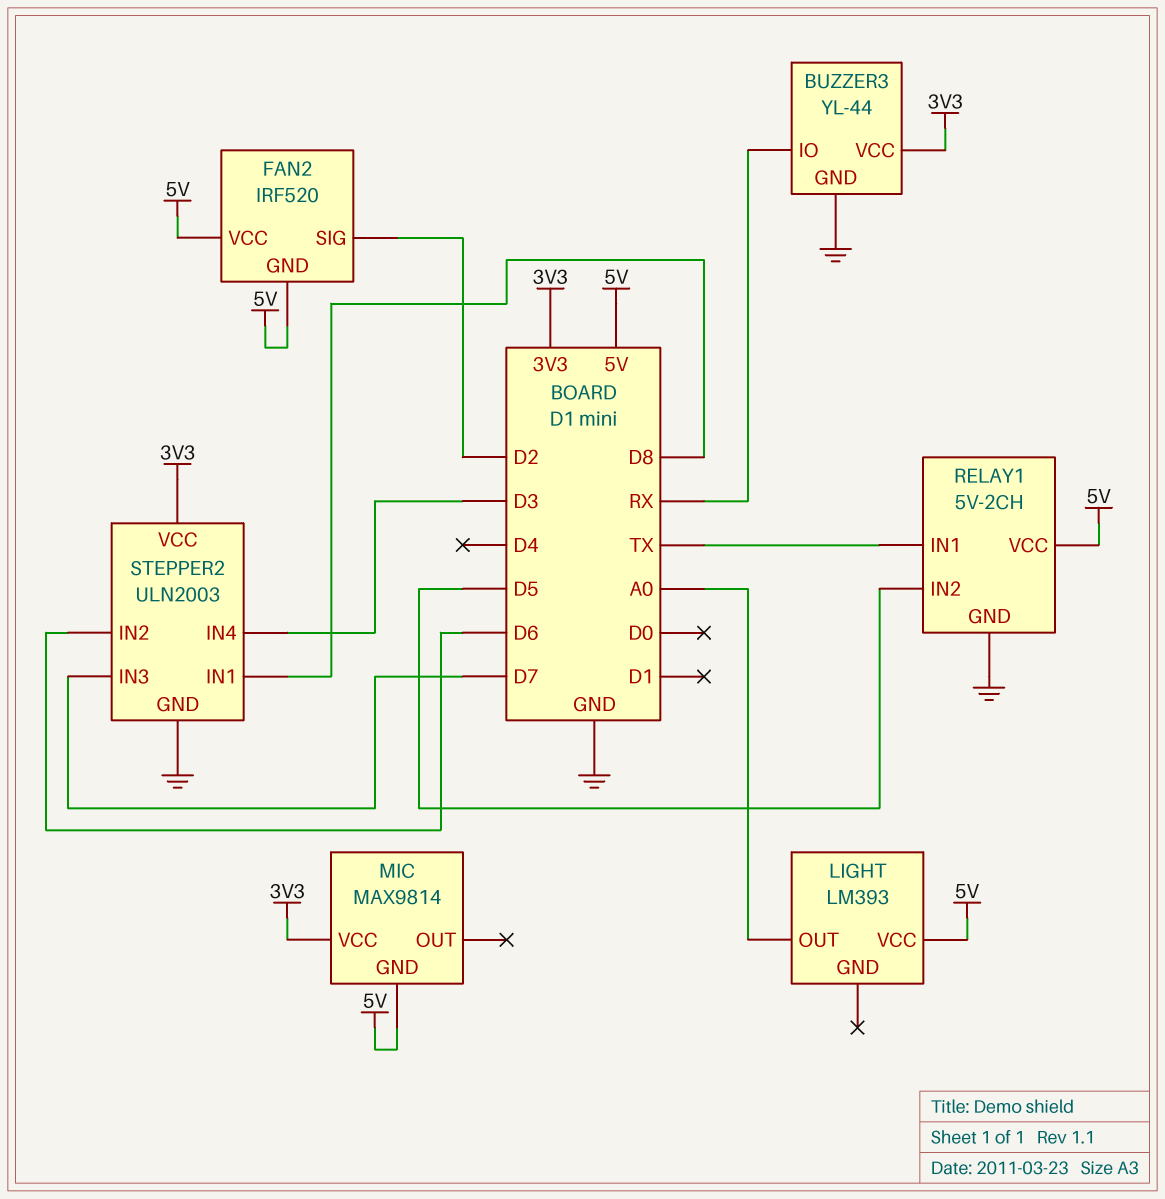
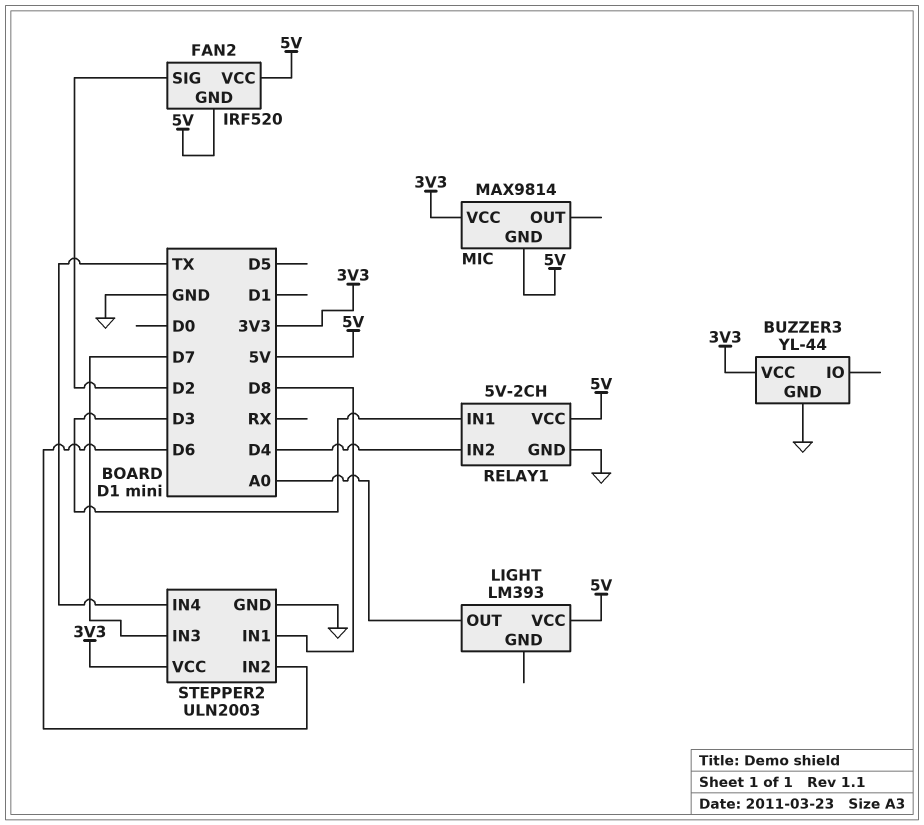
BUZZER3 pin IO: RX -> none
RELAY1 pin IN1: TX -> D3
RELAY1 pin IN2: D5 -> D4
STEPPER2 pin IN4: D3 -> TX

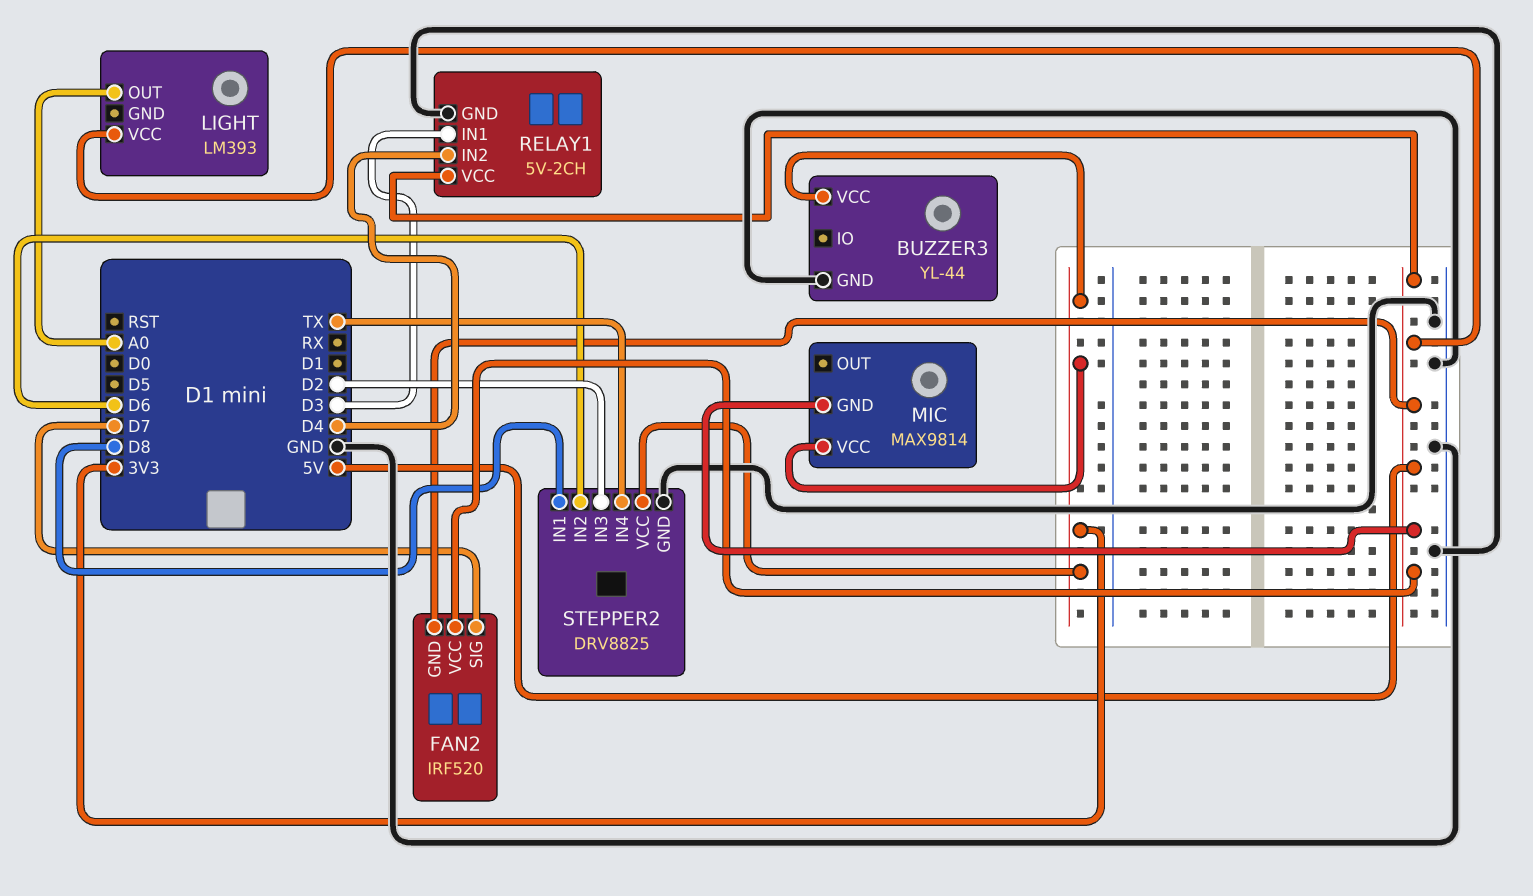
FAN2 pin SIG: D2 -> D7
STEPPER2: ULN2003 -> DRV8825
STEPPER2 pin IN3: D7 -> D2

